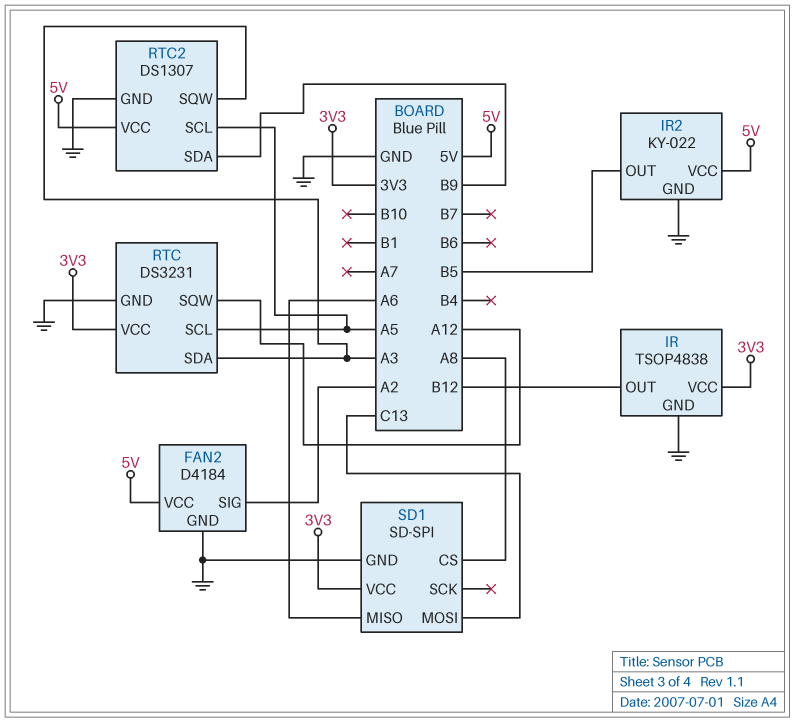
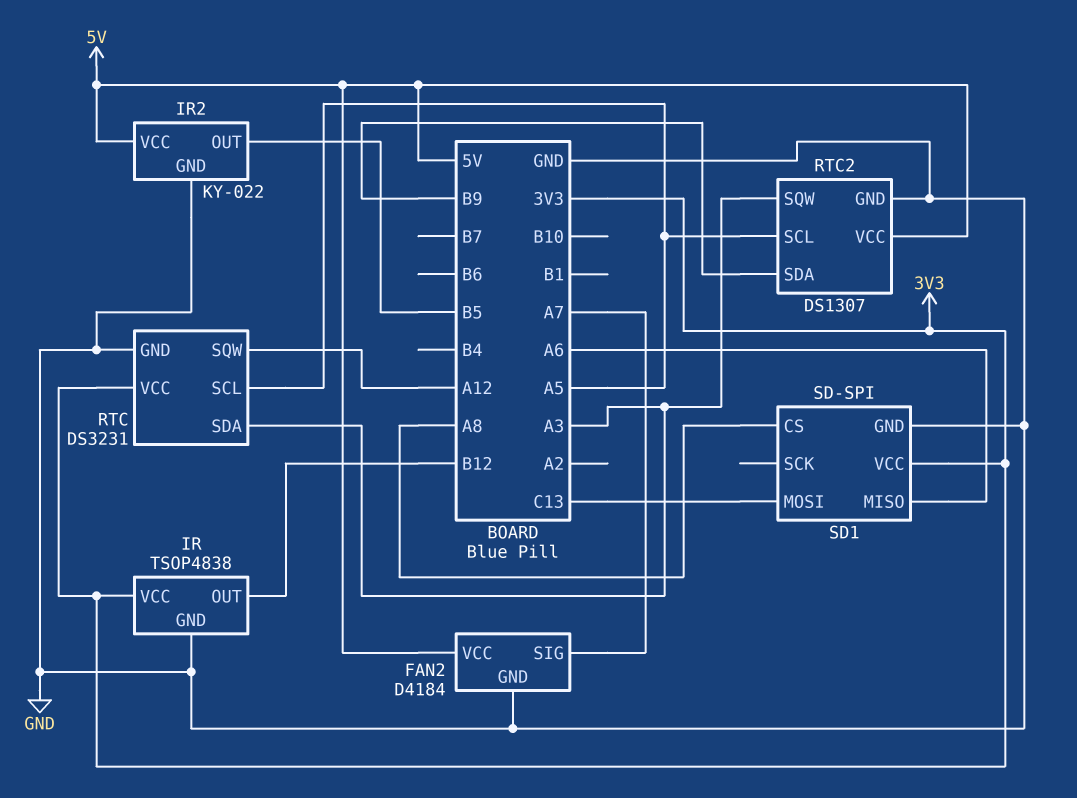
FAN2 pin SIG: A2 -> A7

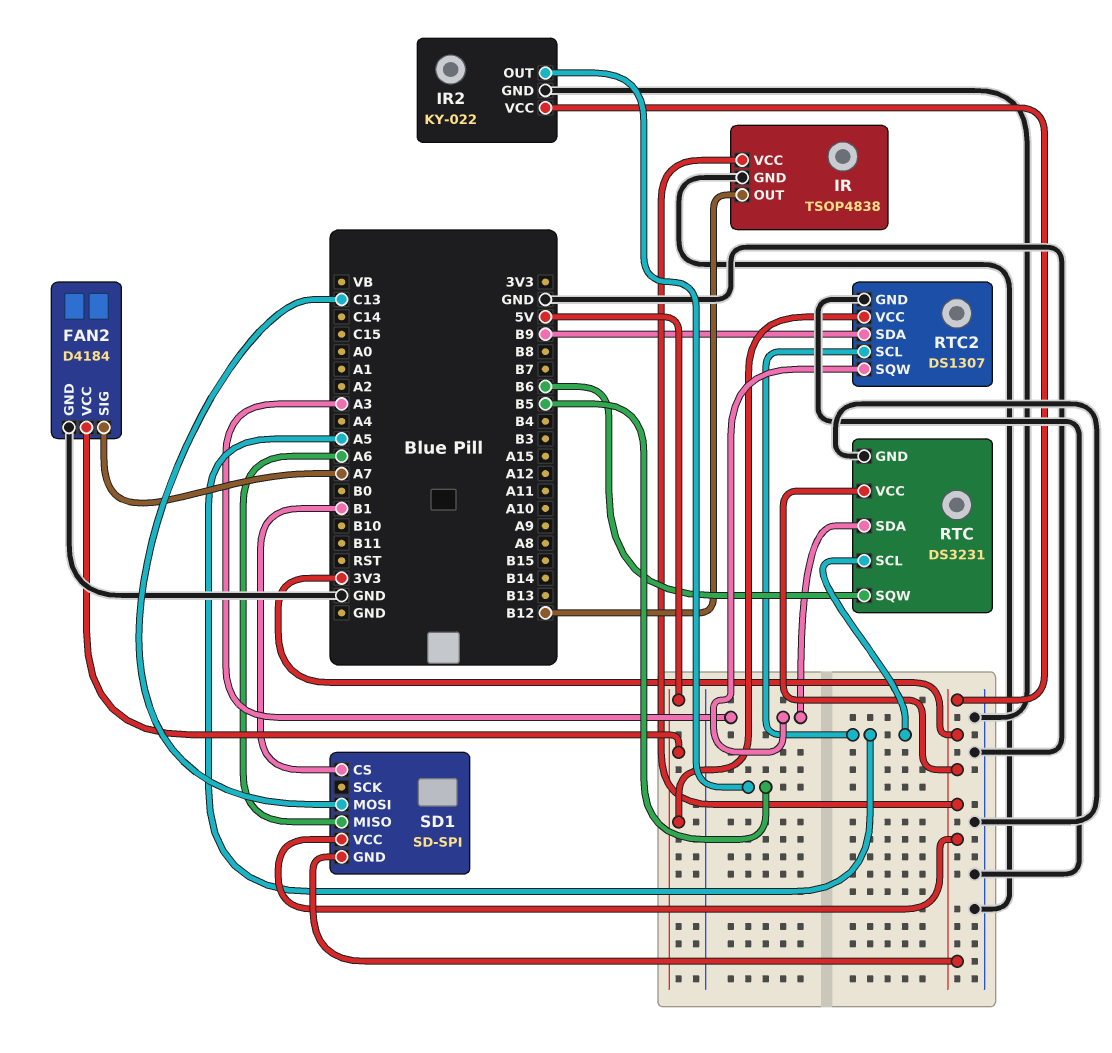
IR2 pin VCC: 5V -> 3V3
RTC pin SQW: A12 -> B6
SD1 pin CS: A8 -> B1
SD1 pin GND: GND -> 3V3

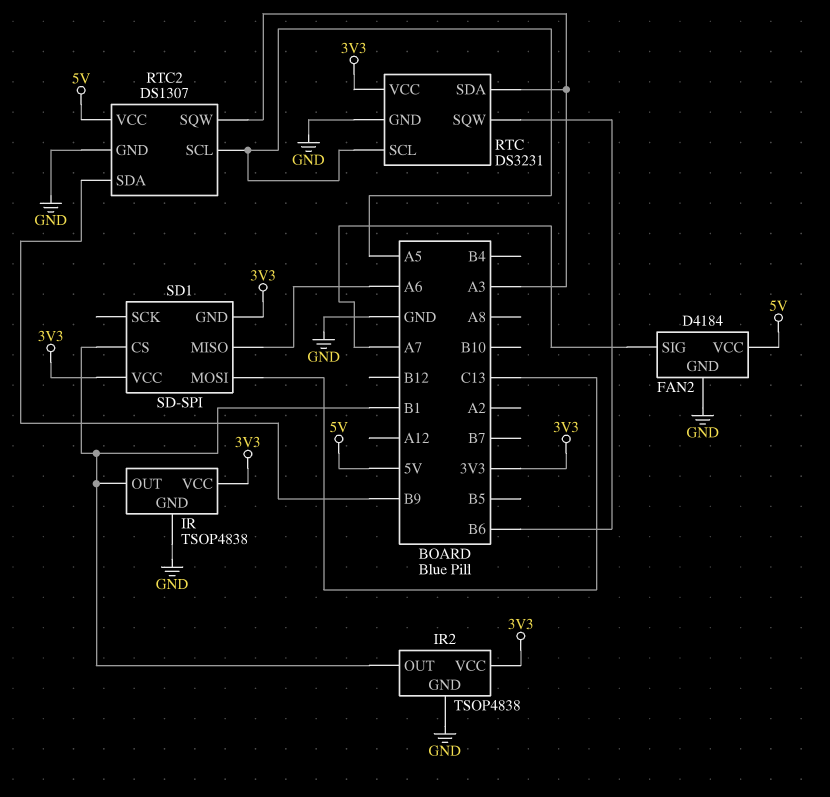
IR pin OUT: B12 -> B1
IR2: KY-022 -> TSOP4838
IR2 pin OUT: B5 -> B1

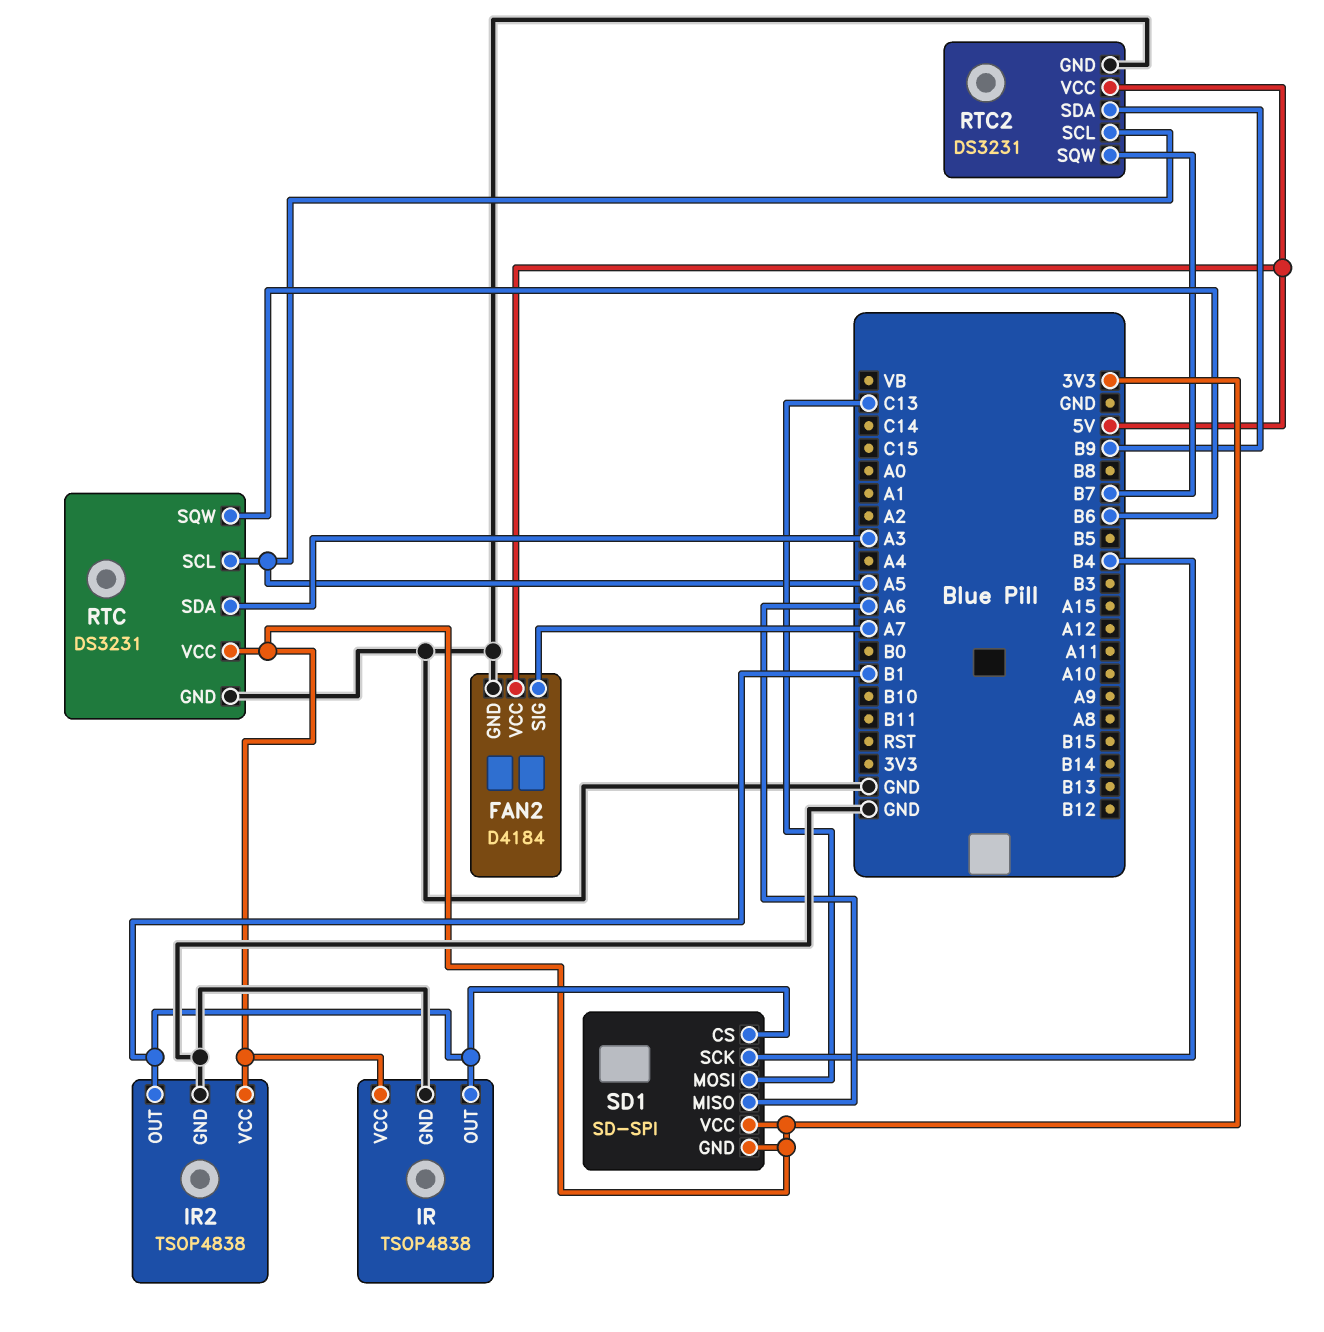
RTC2: DS1307 -> DS3231
RTC2 pin SQW: A3 -> B7
SD1 pin SCK: none -> B4

